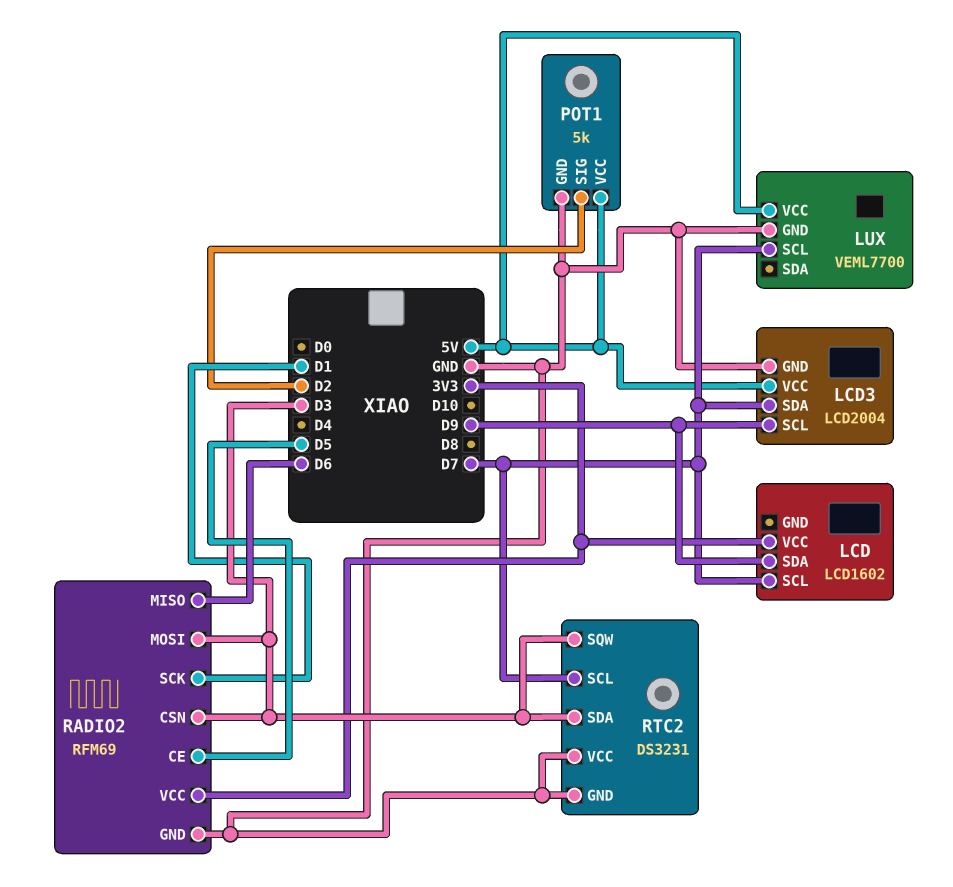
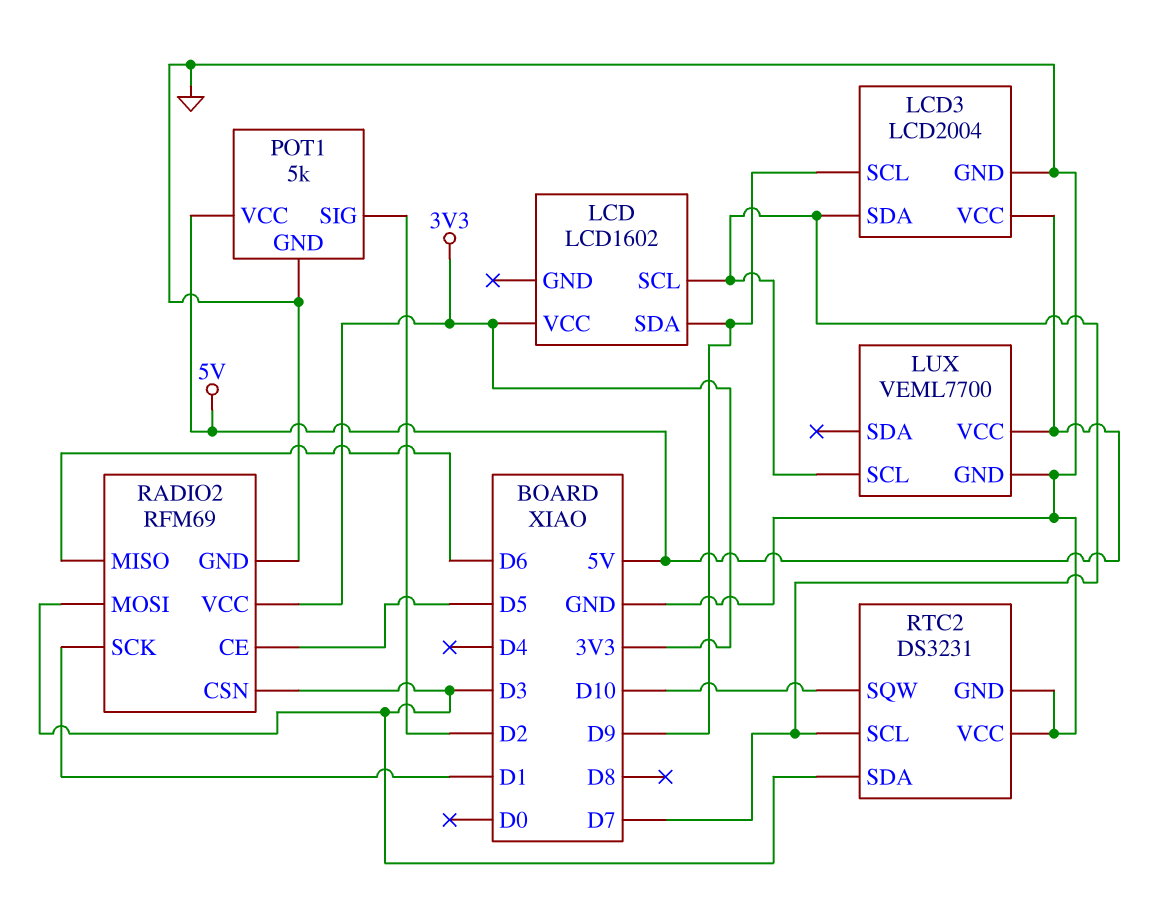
RTC2 pin SQW: D3 -> D10

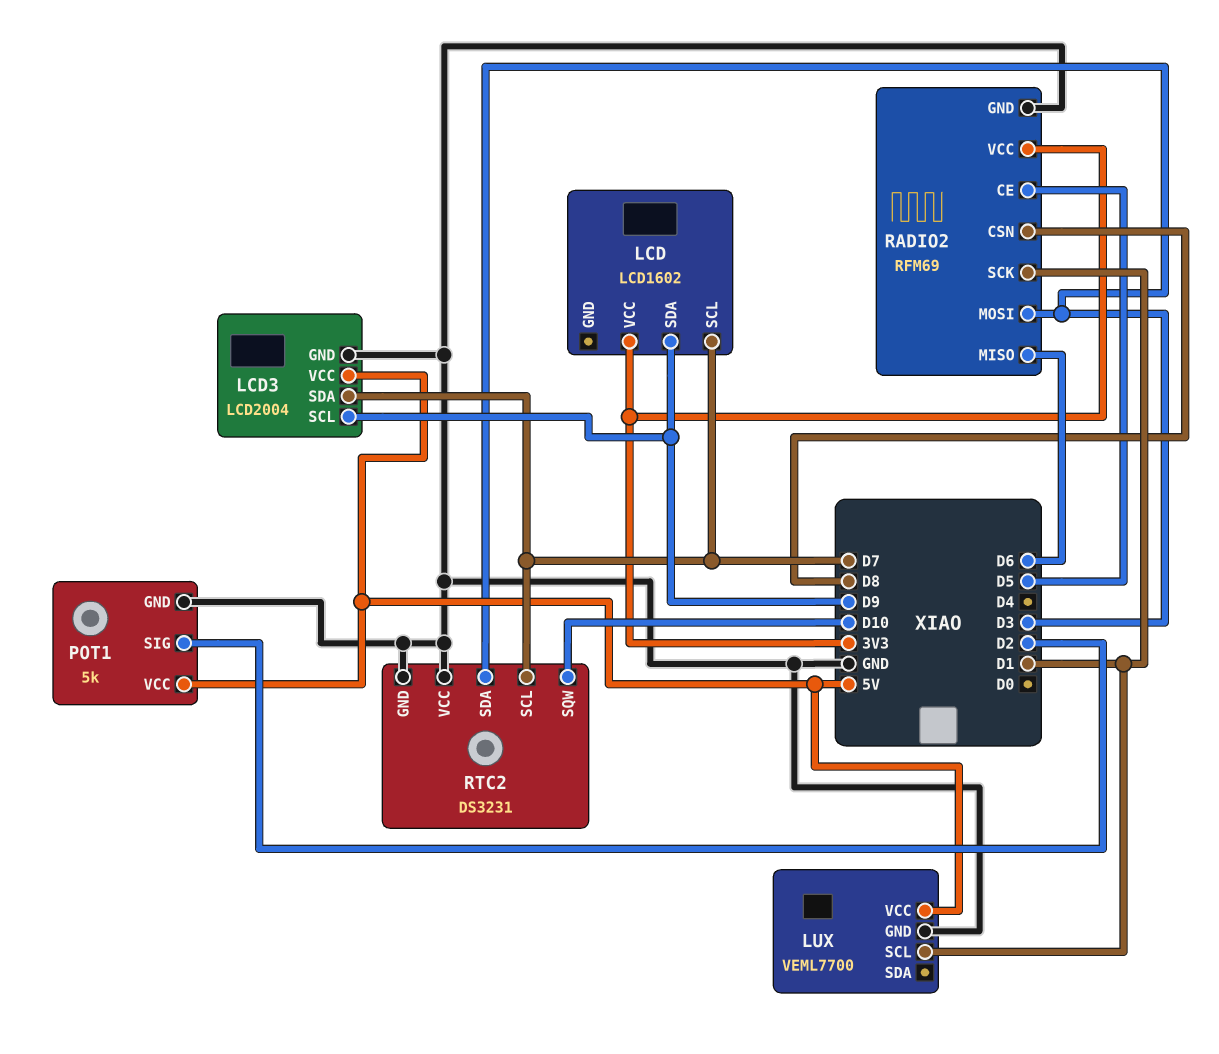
LUX pin SCL: D7 -> D1
RADIO2 pin CSN: D3 -> D8

